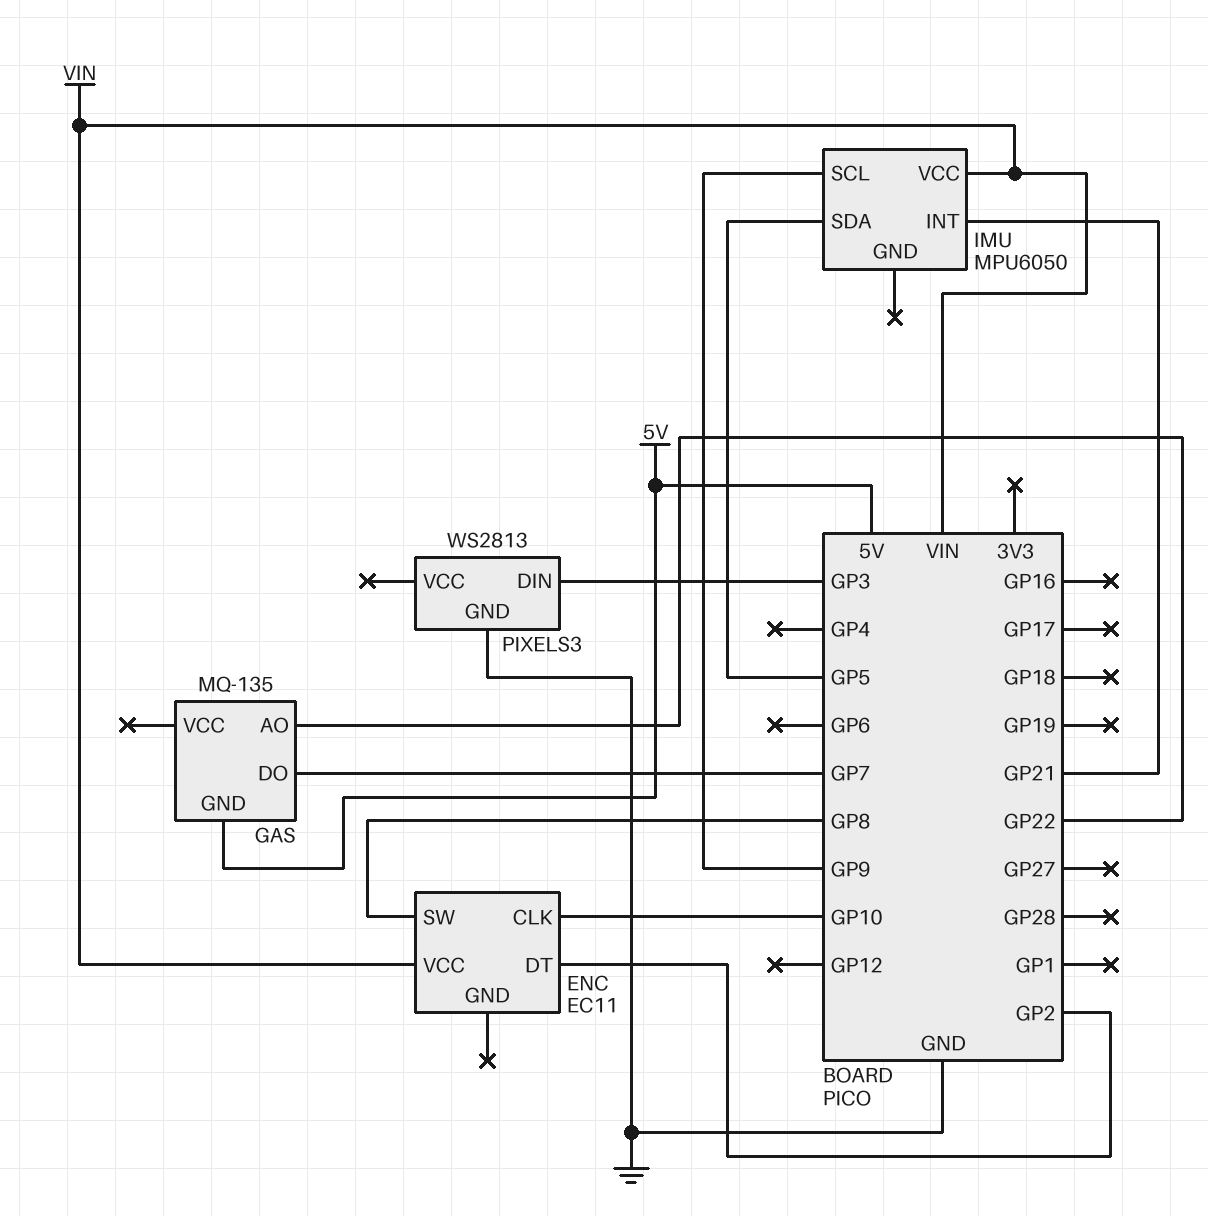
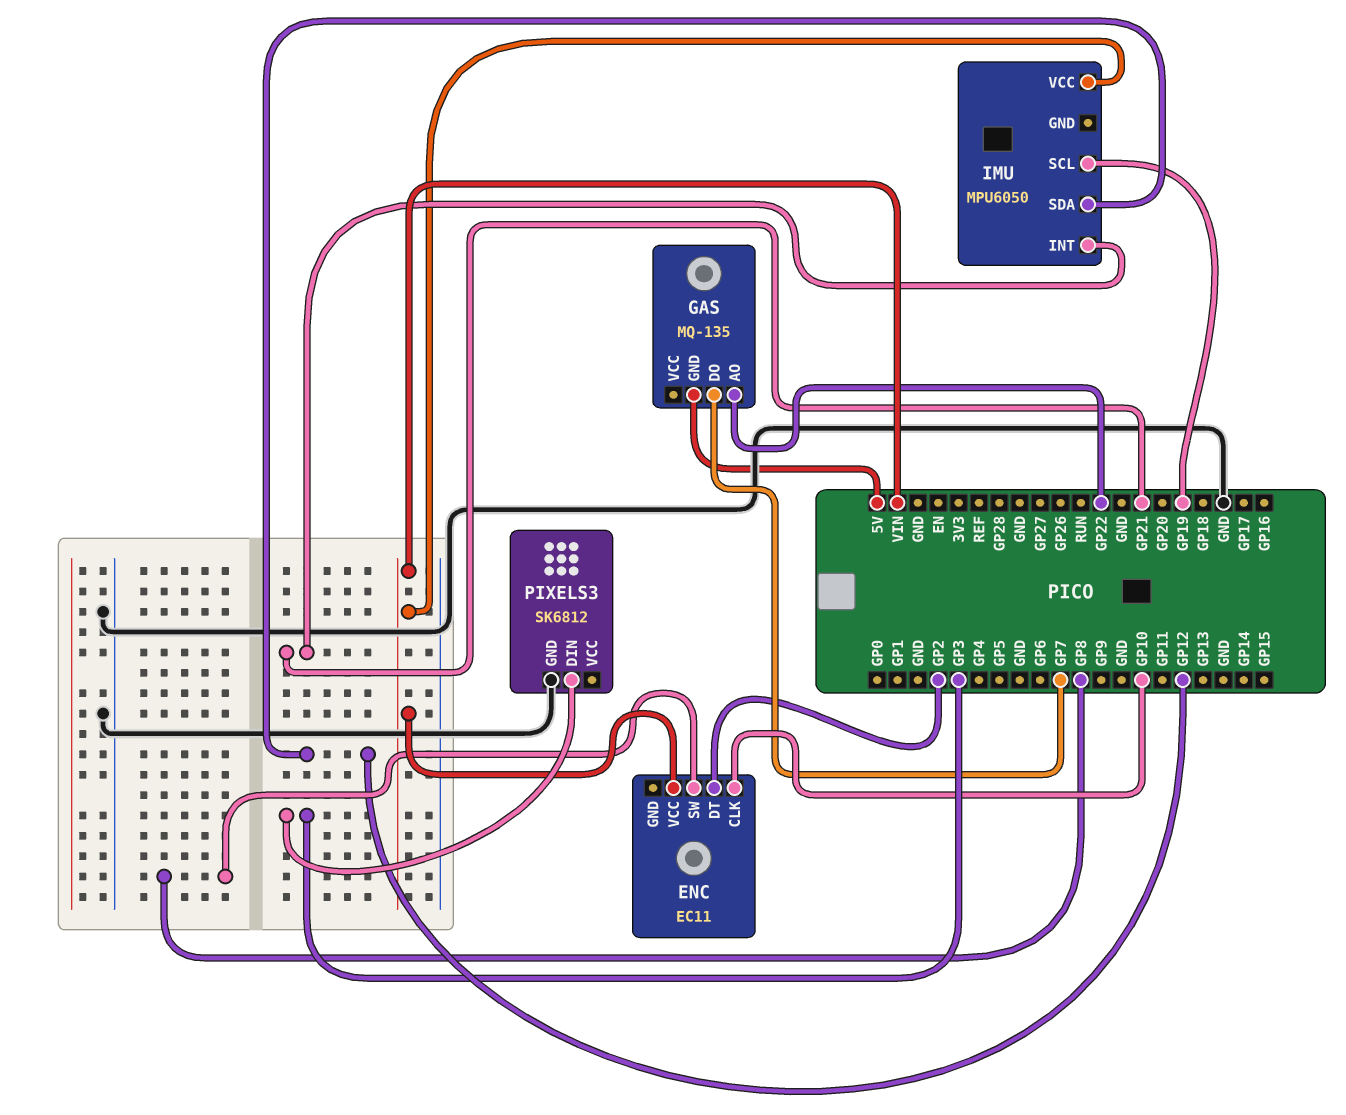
IMU pin SCL: GP9 -> GP19
IMU pin SDA: GP5 -> GP12
PIXELS3: WS2813 -> SK6812

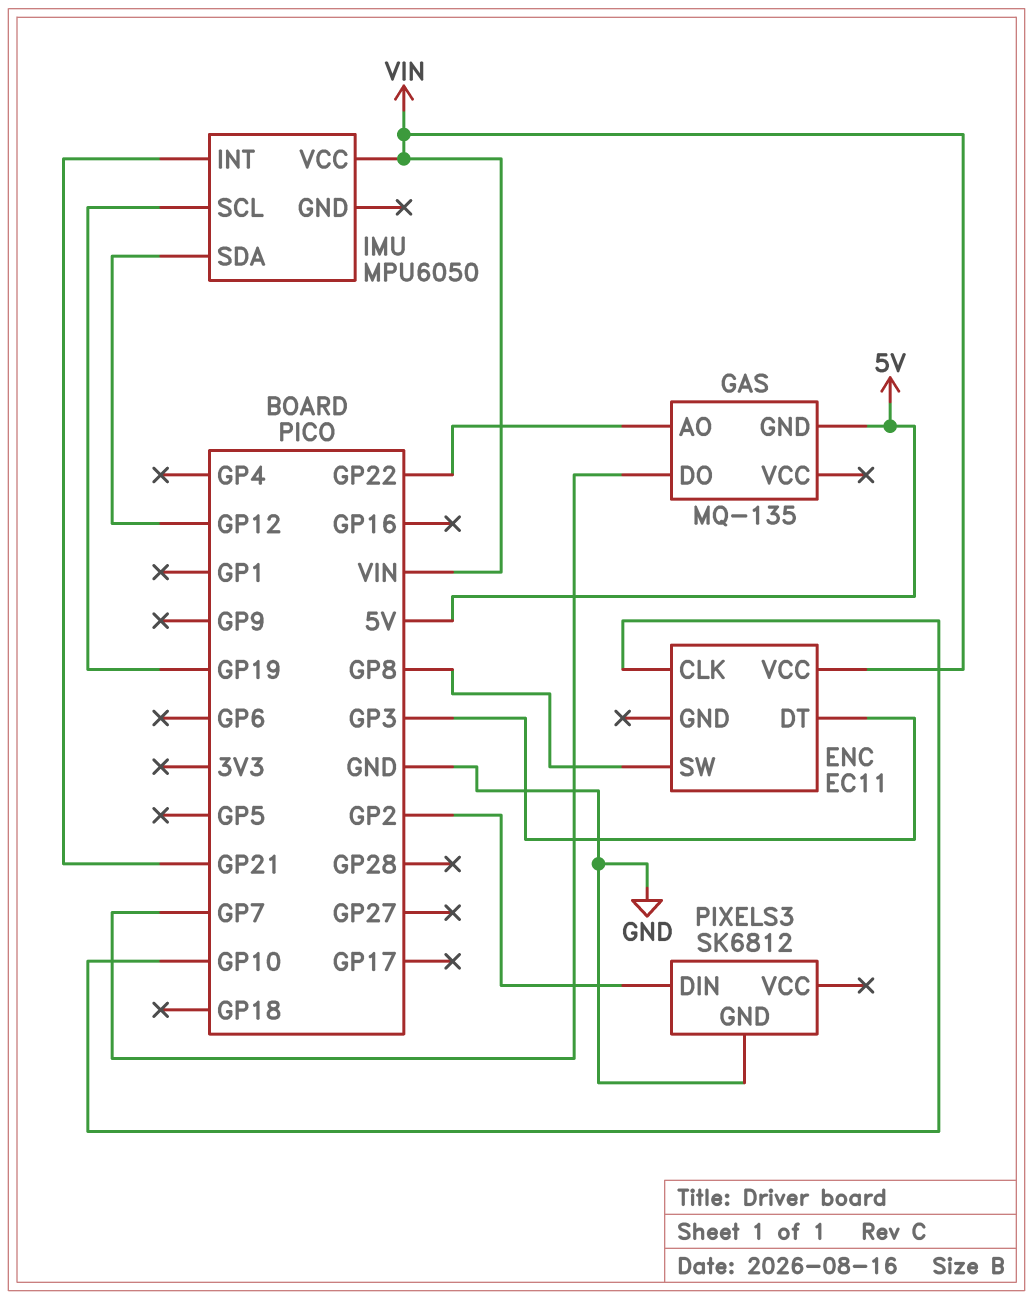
ENC pin DT: GP2 -> GP3
PIXELS3 pin DIN: GP3 -> GP2

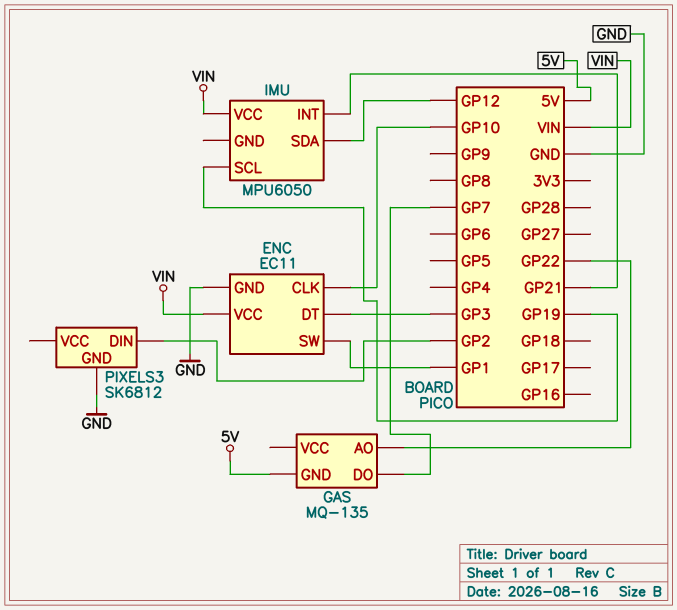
ENC pin GND: none -> GND
ENC pin SW: GP8 -> GP1

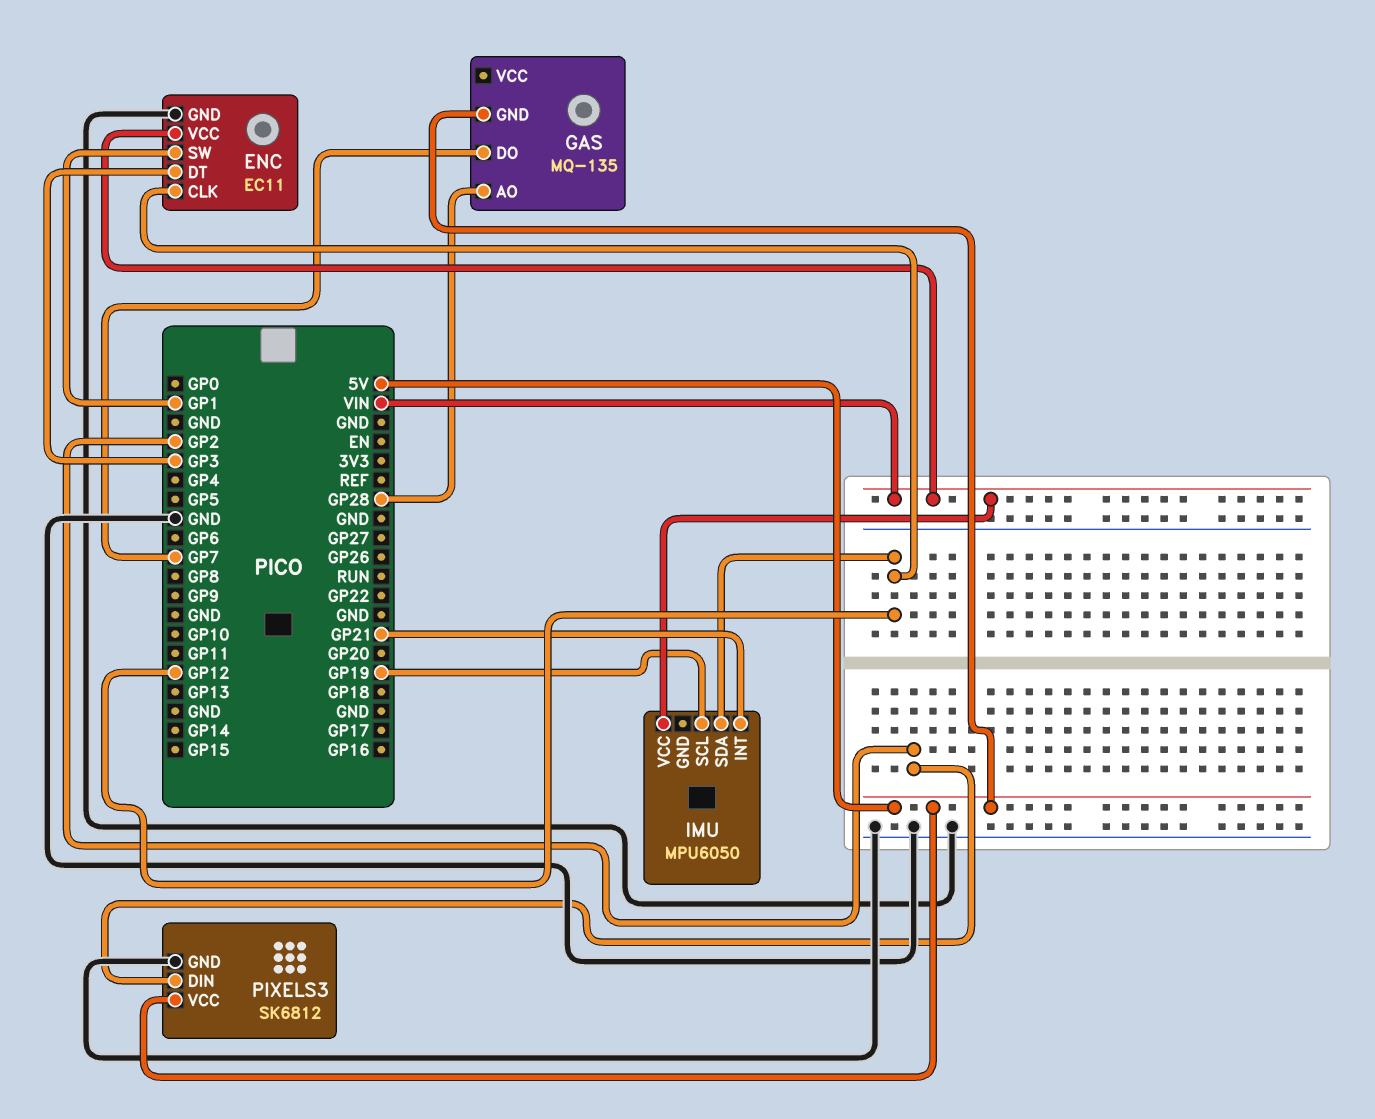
ENC pin CLK: GP10 -> GP12
GAS pin AO: GP22 -> GP28
PIXELS3 pin VCC: none -> 5V

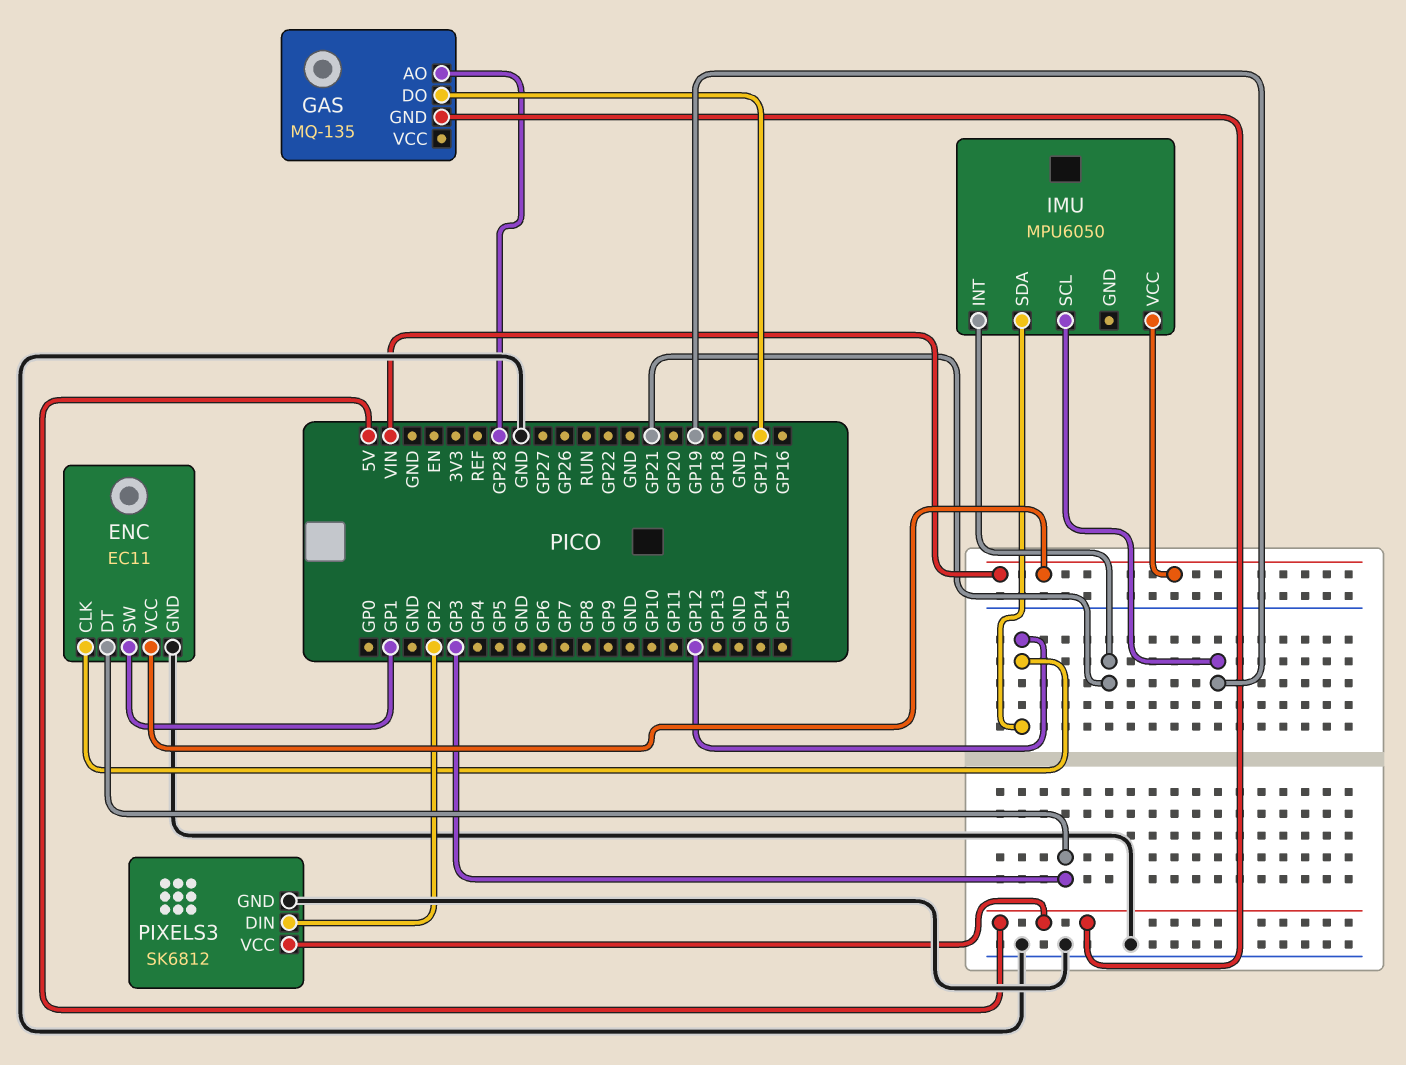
GAS pin DO: GP7 -> GP17

